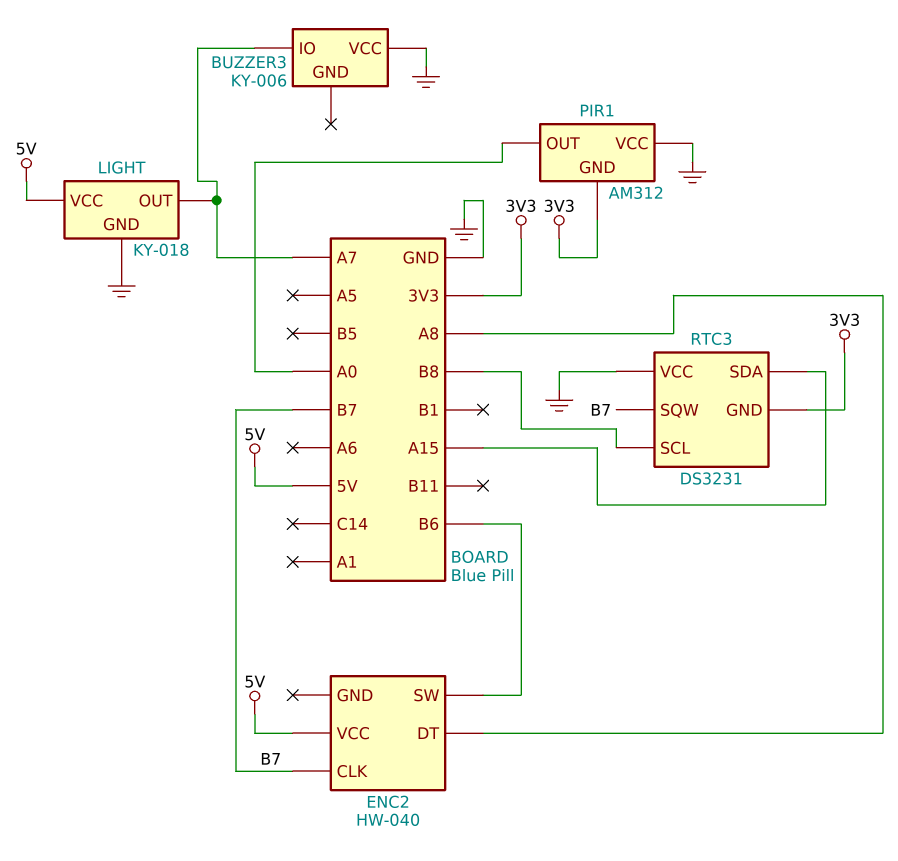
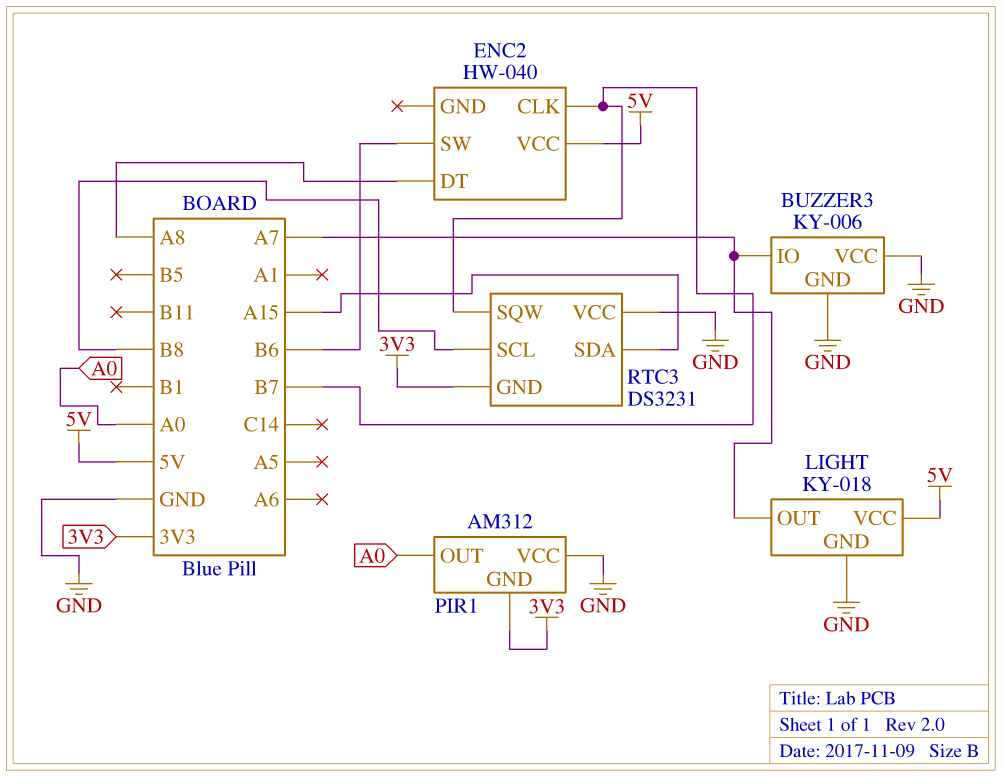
BUZZER3 pin GND: none -> GND

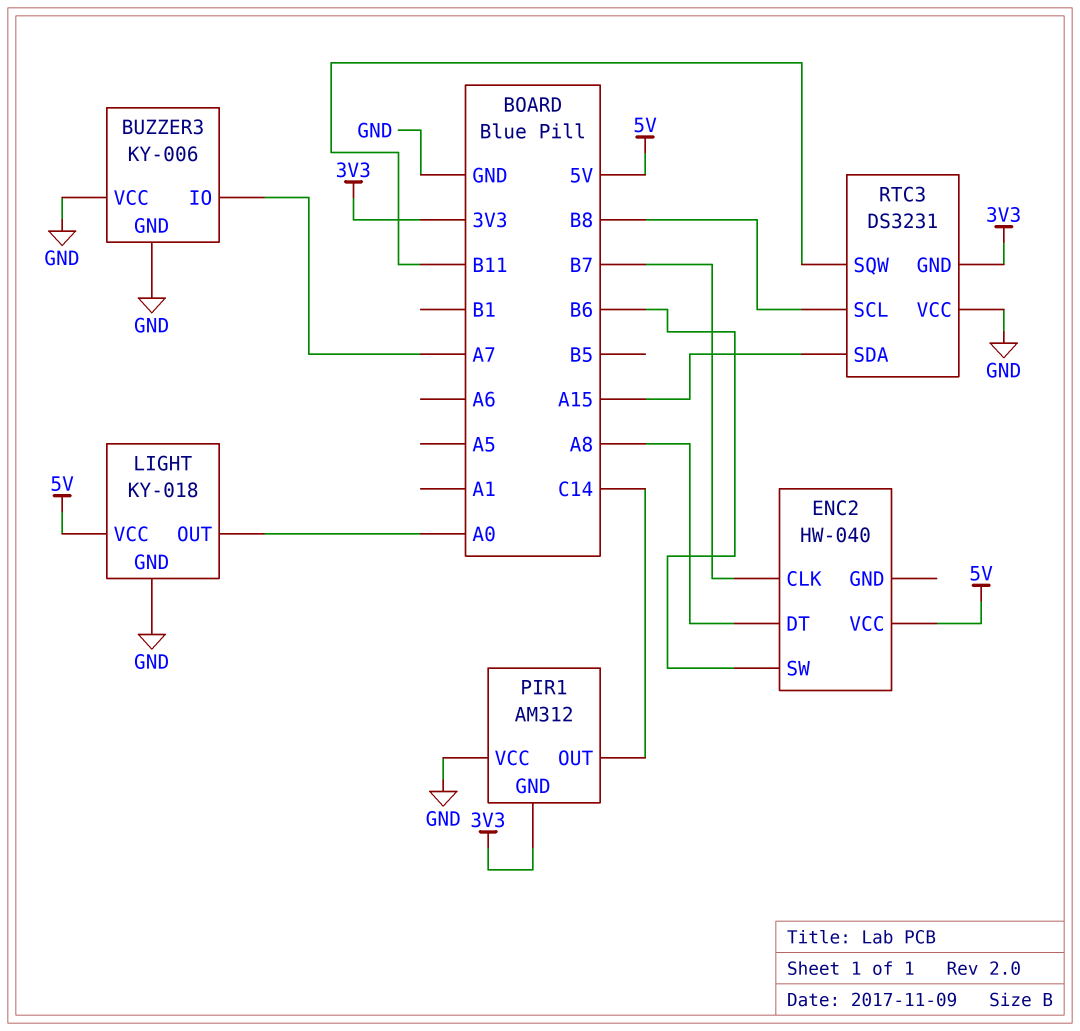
LIGHT pin OUT: A7 -> A0
PIR1 pin OUT: A0 -> C14
RTC3 pin SQW: B7 -> B11

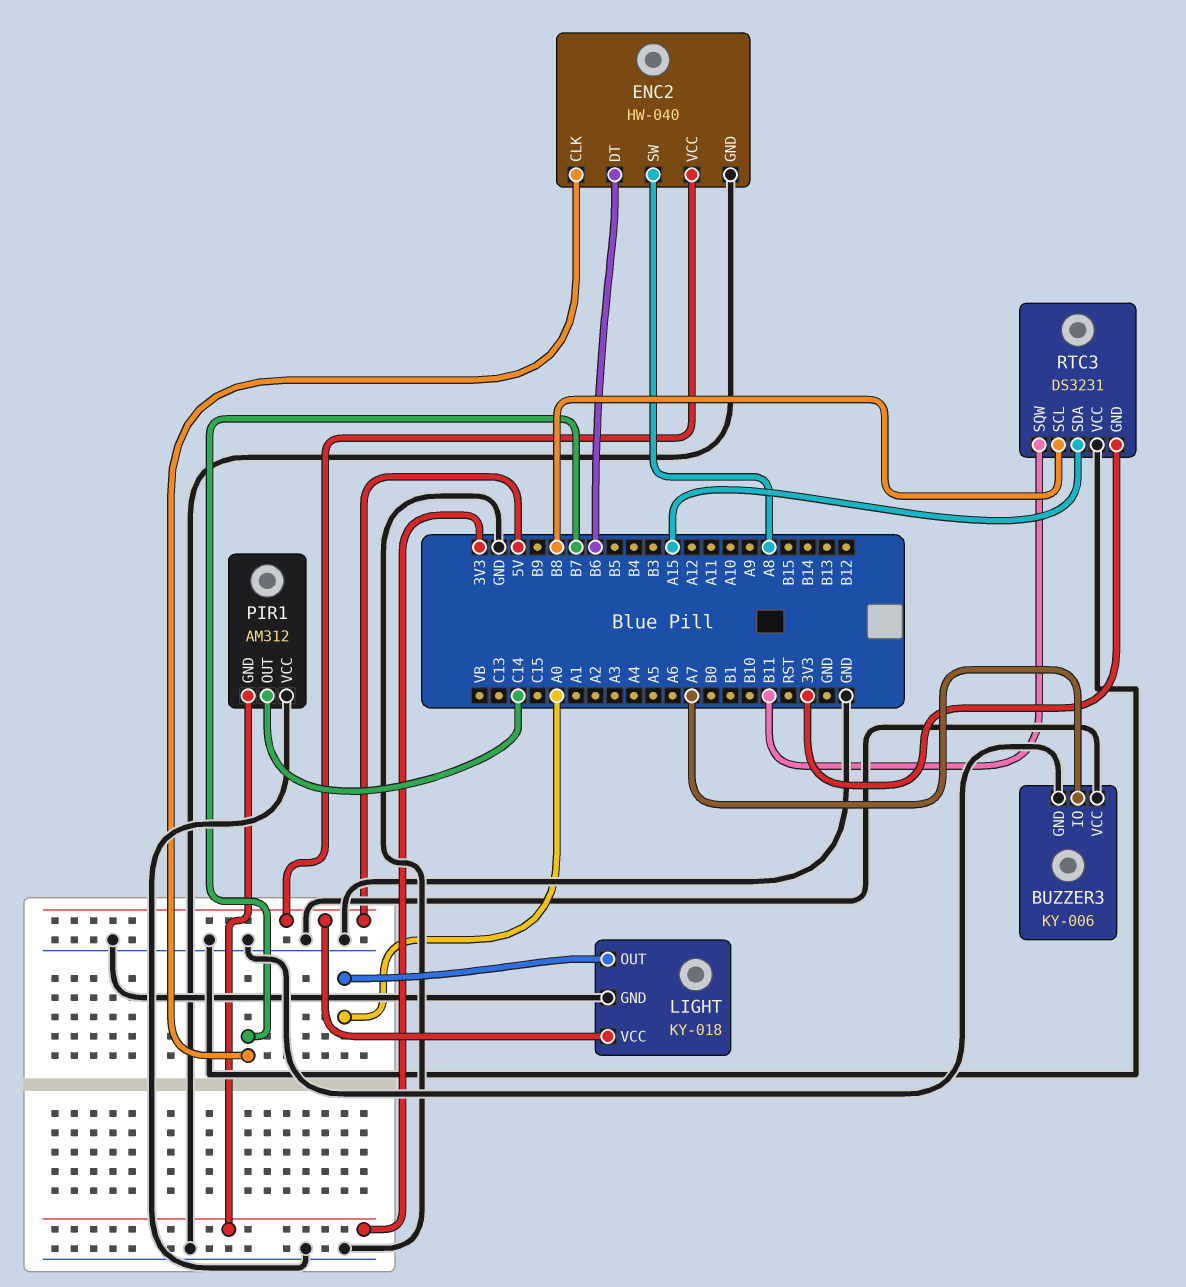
ENC2 pin DT: A8 -> B6
ENC2 pin GND: none -> GND
ENC2 pin SW: B6 -> A8

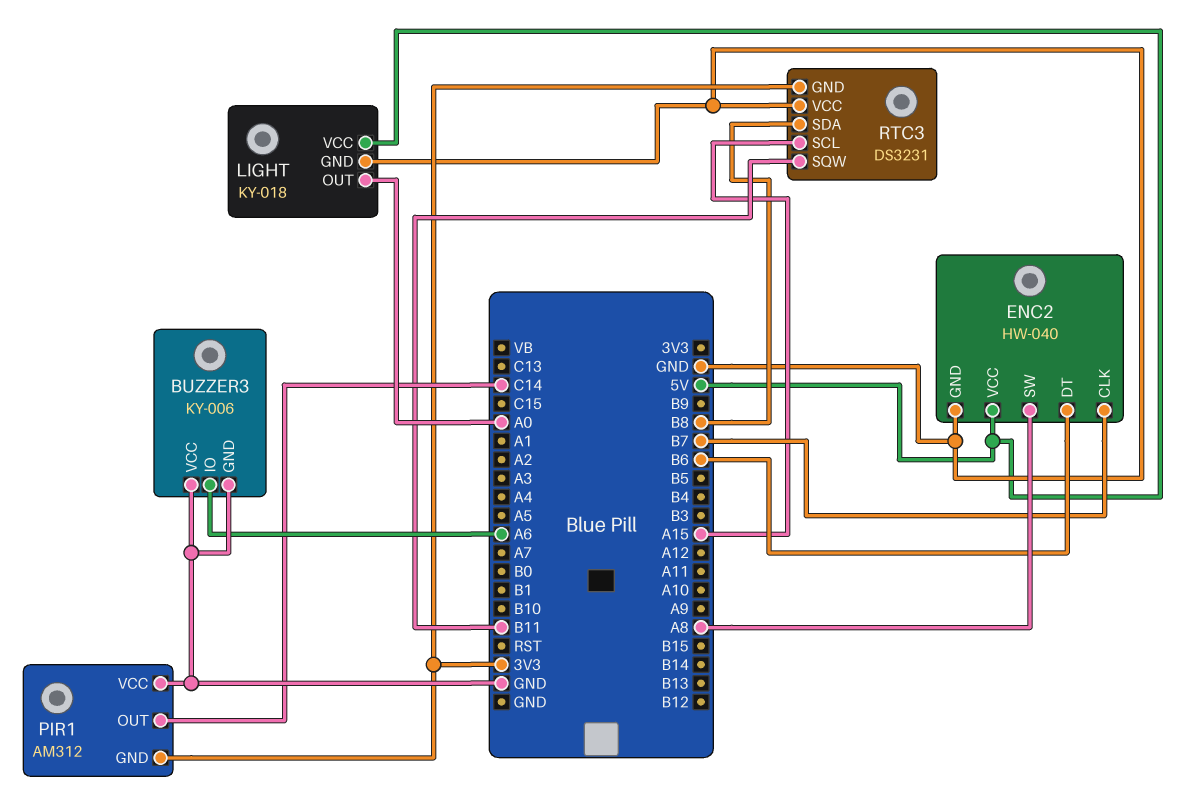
BUZZER3 pin IO: A7 -> A6
RTC3 pin SCL: B8 -> A15
RTC3 pin SDA: A15 -> B8

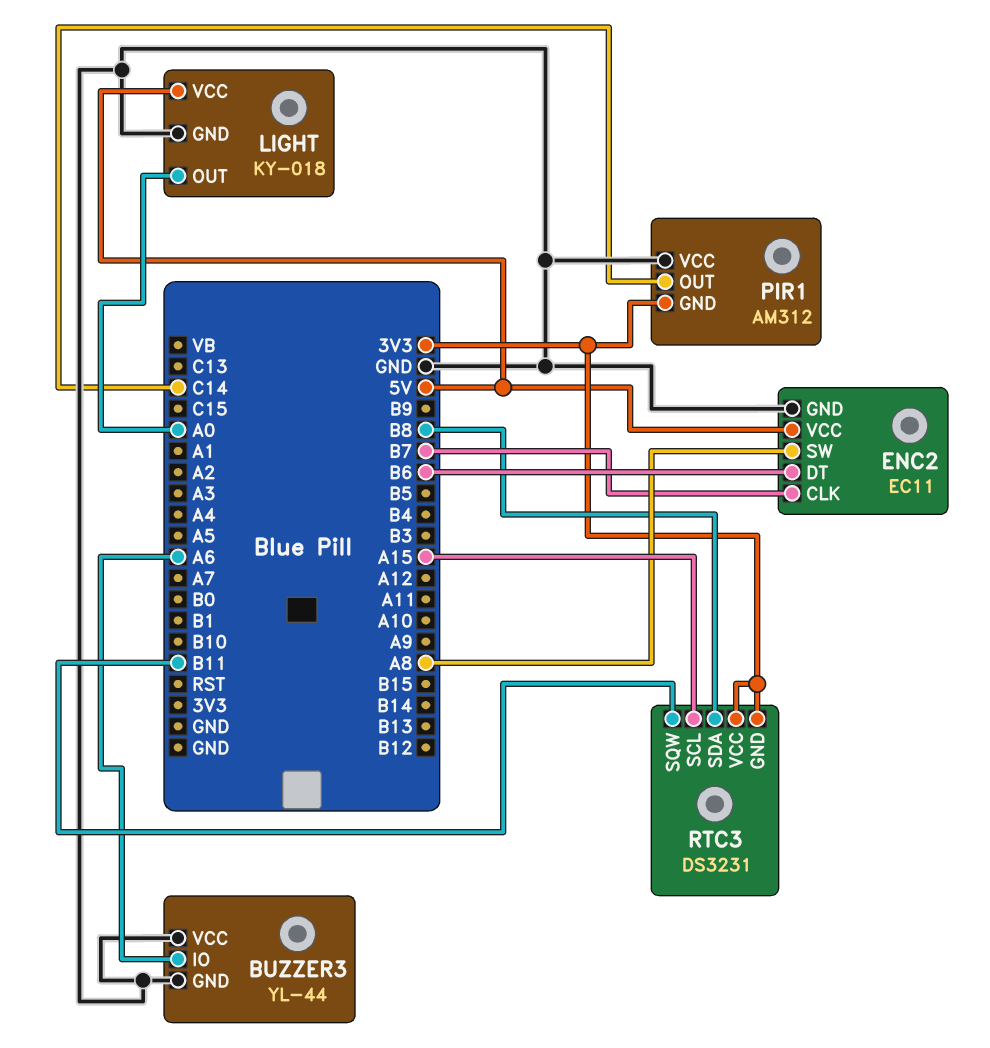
BUZZER3: KY-006 -> YL-44
ENC2: HW-040 -> EC11
RTC3 pin VCC: GND -> 3V3

